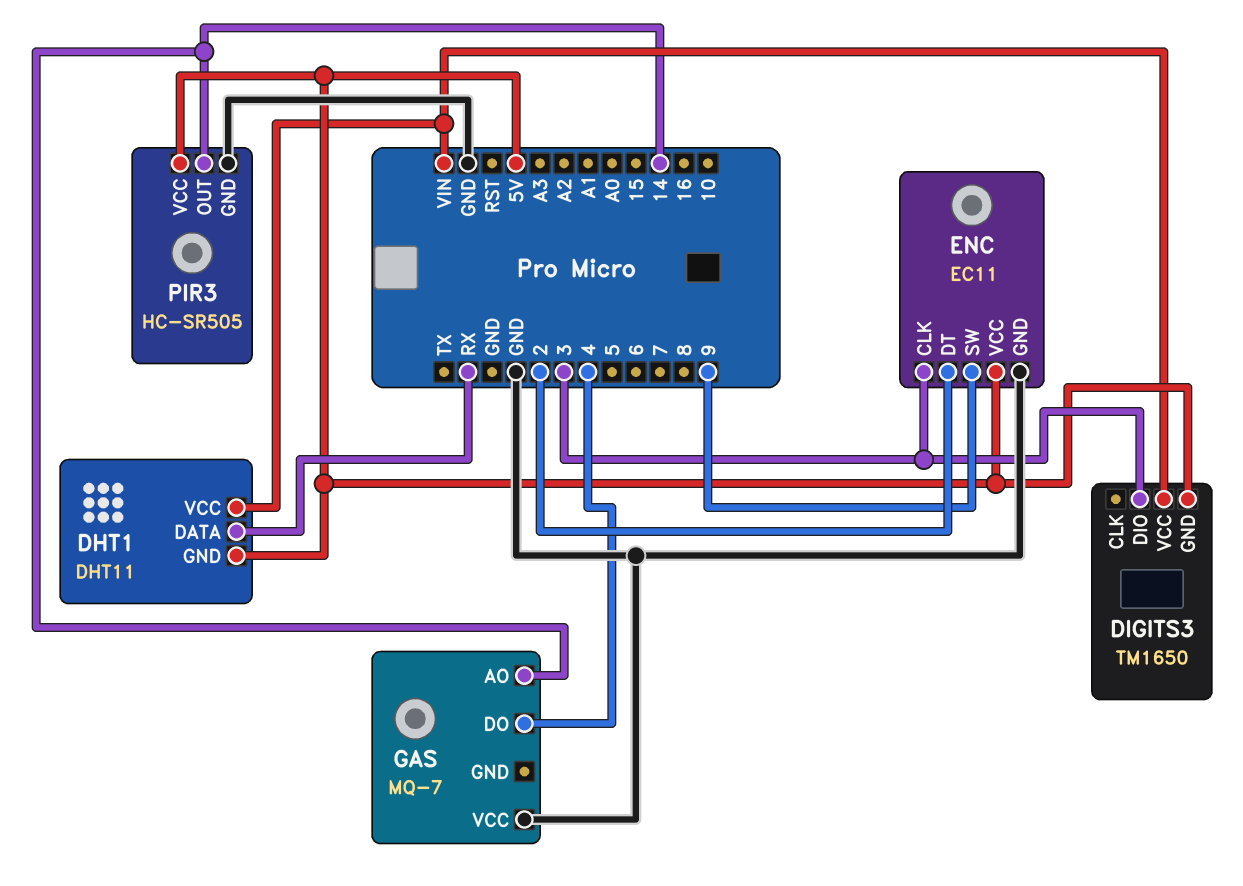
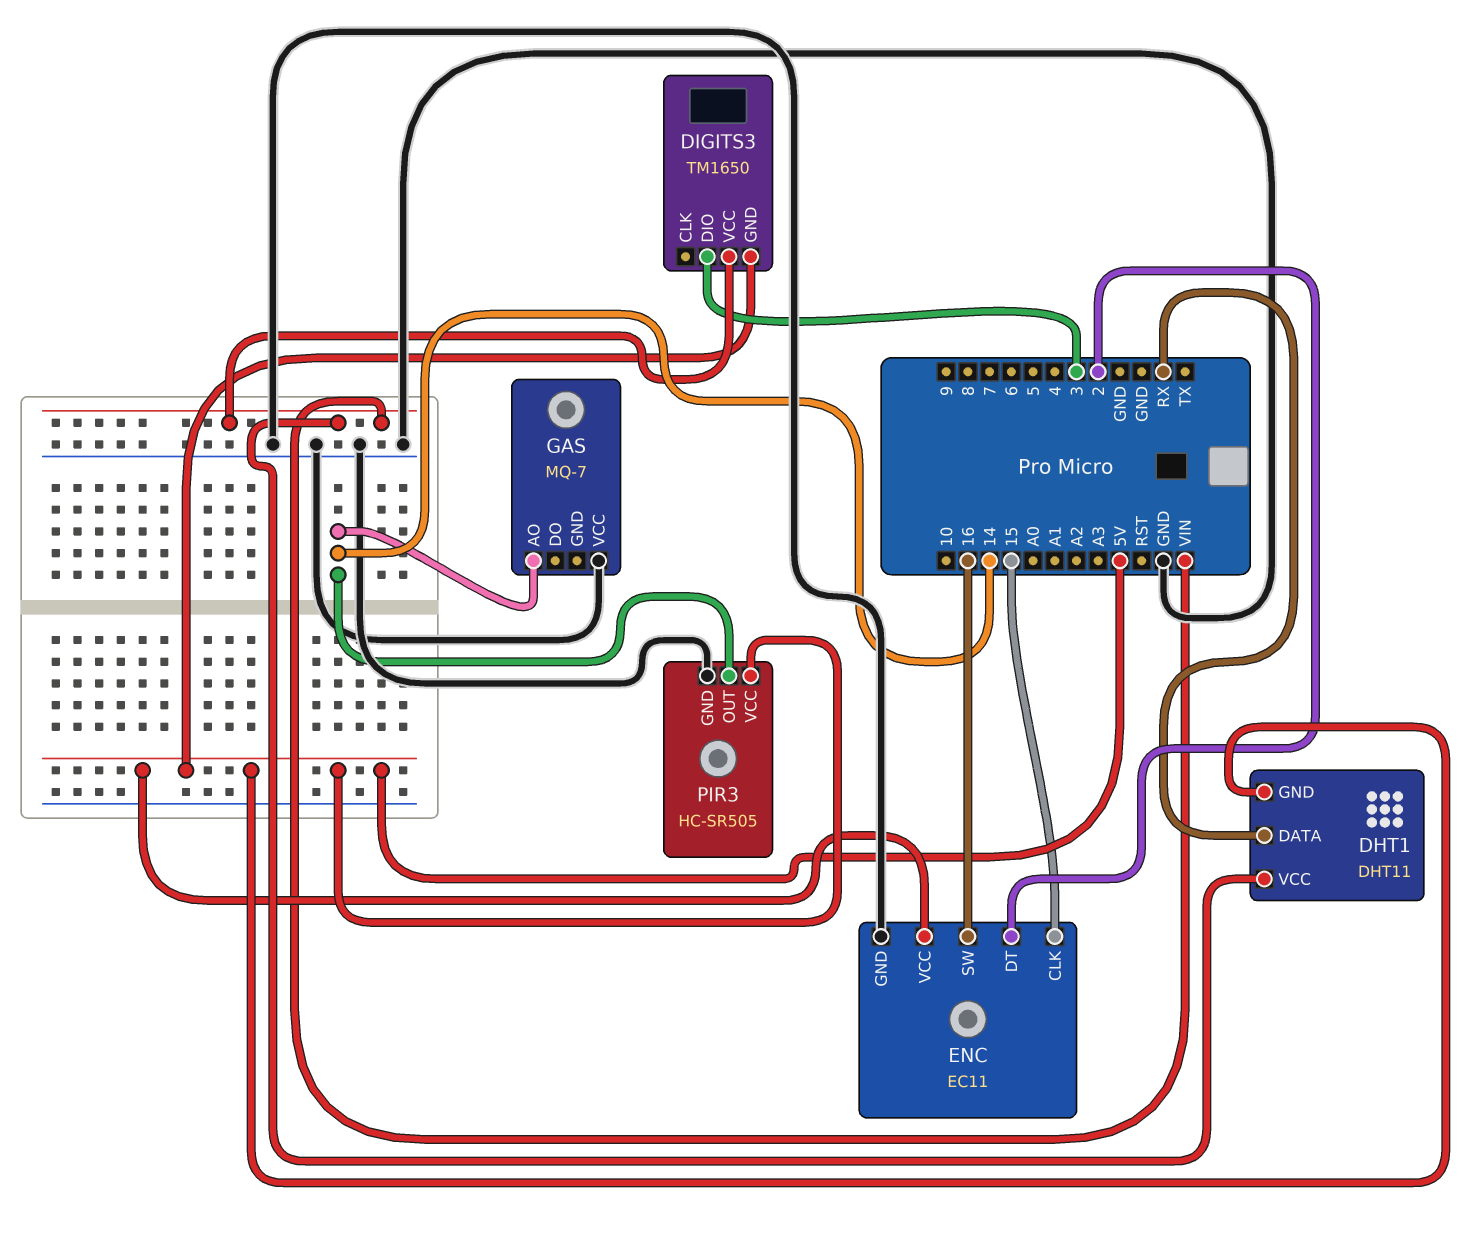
ENC pin CLK: 3 -> 15
ENC pin SW: 9 -> 16
GAS pin DO: 4 -> none

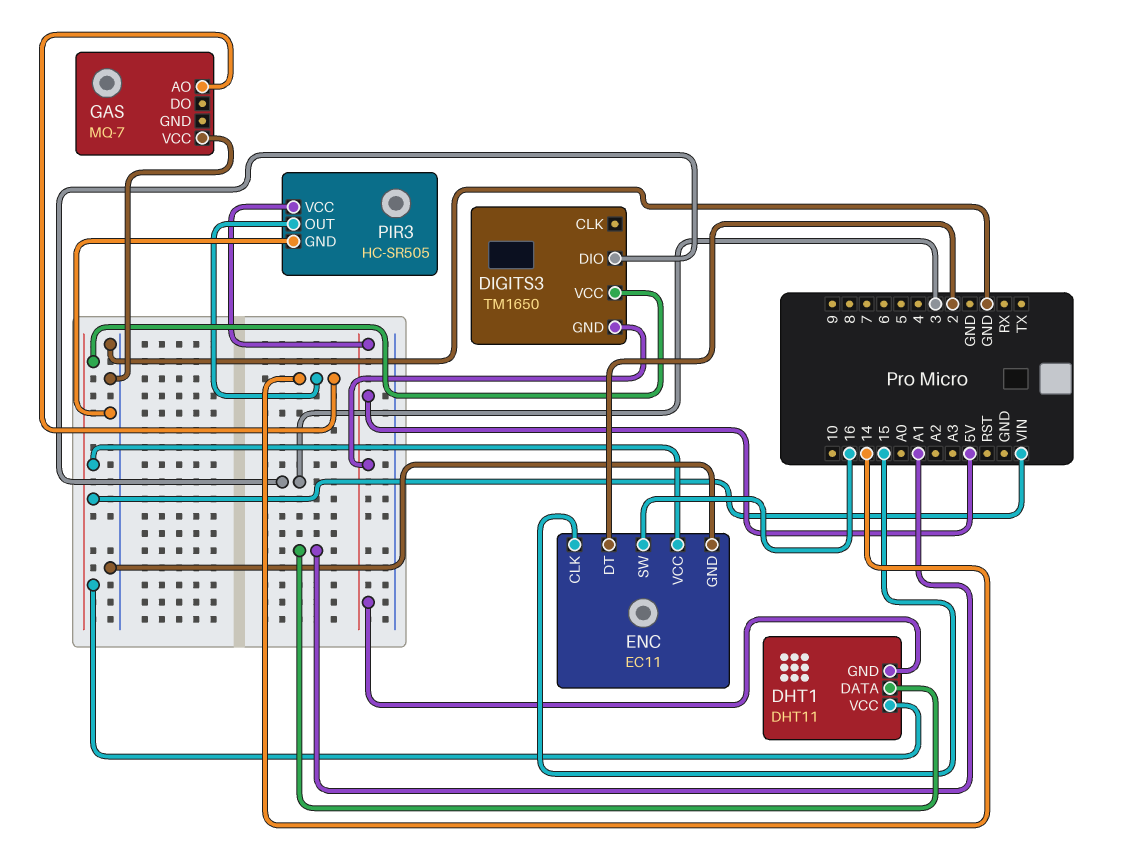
DHT1 pin DATA: RX -> A1
ENC pin VCC: 5V -> VIN

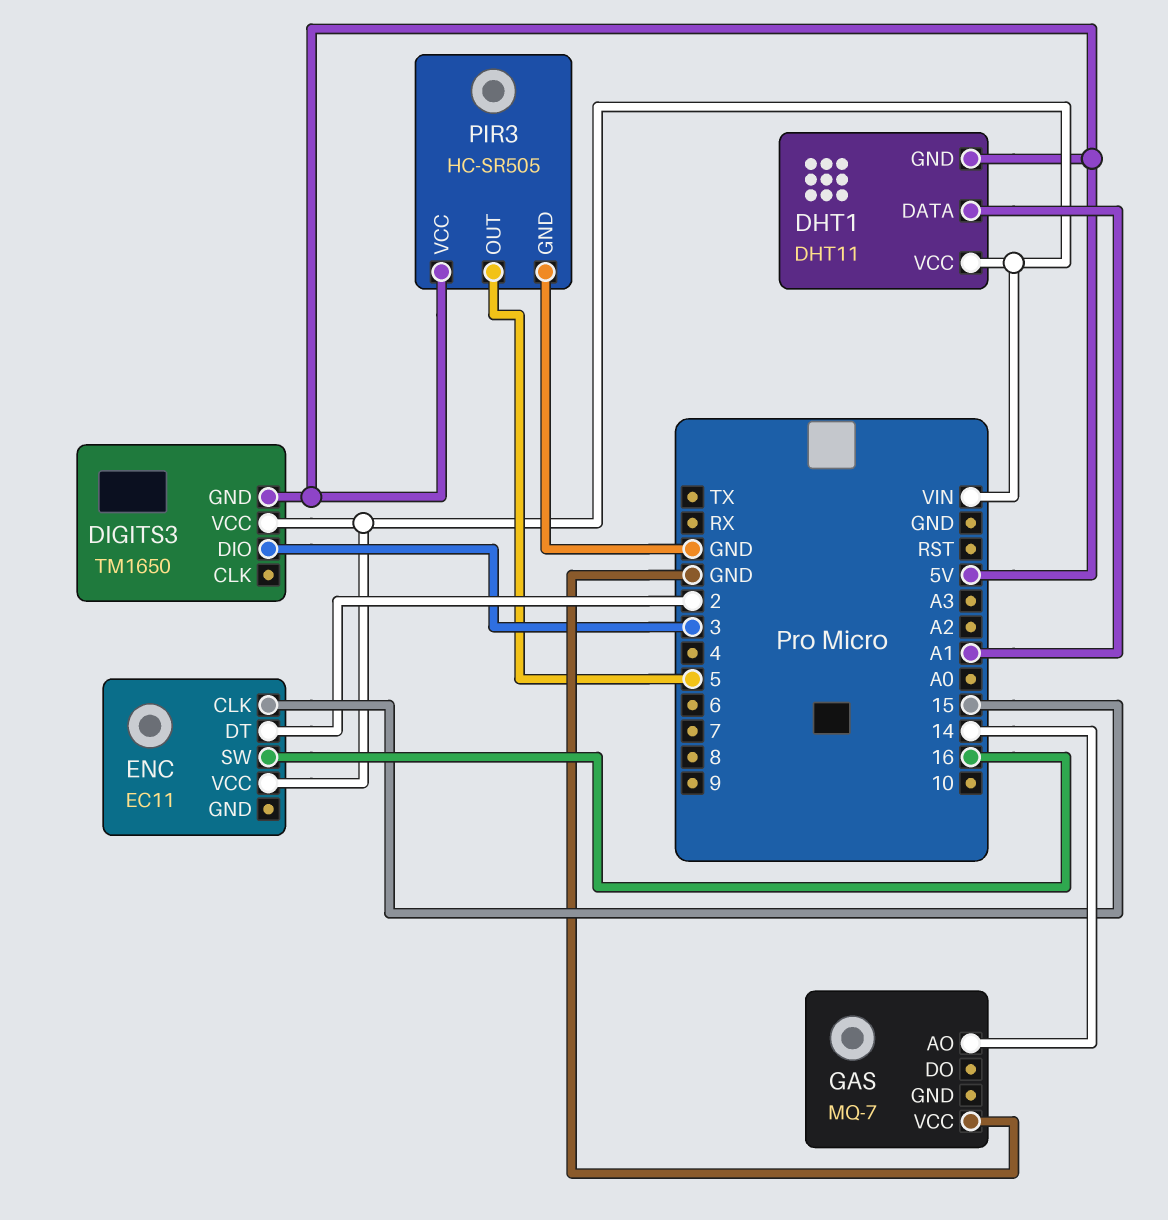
ENC pin GND: GND -> none
PIR3 pin OUT: 14 -> 5

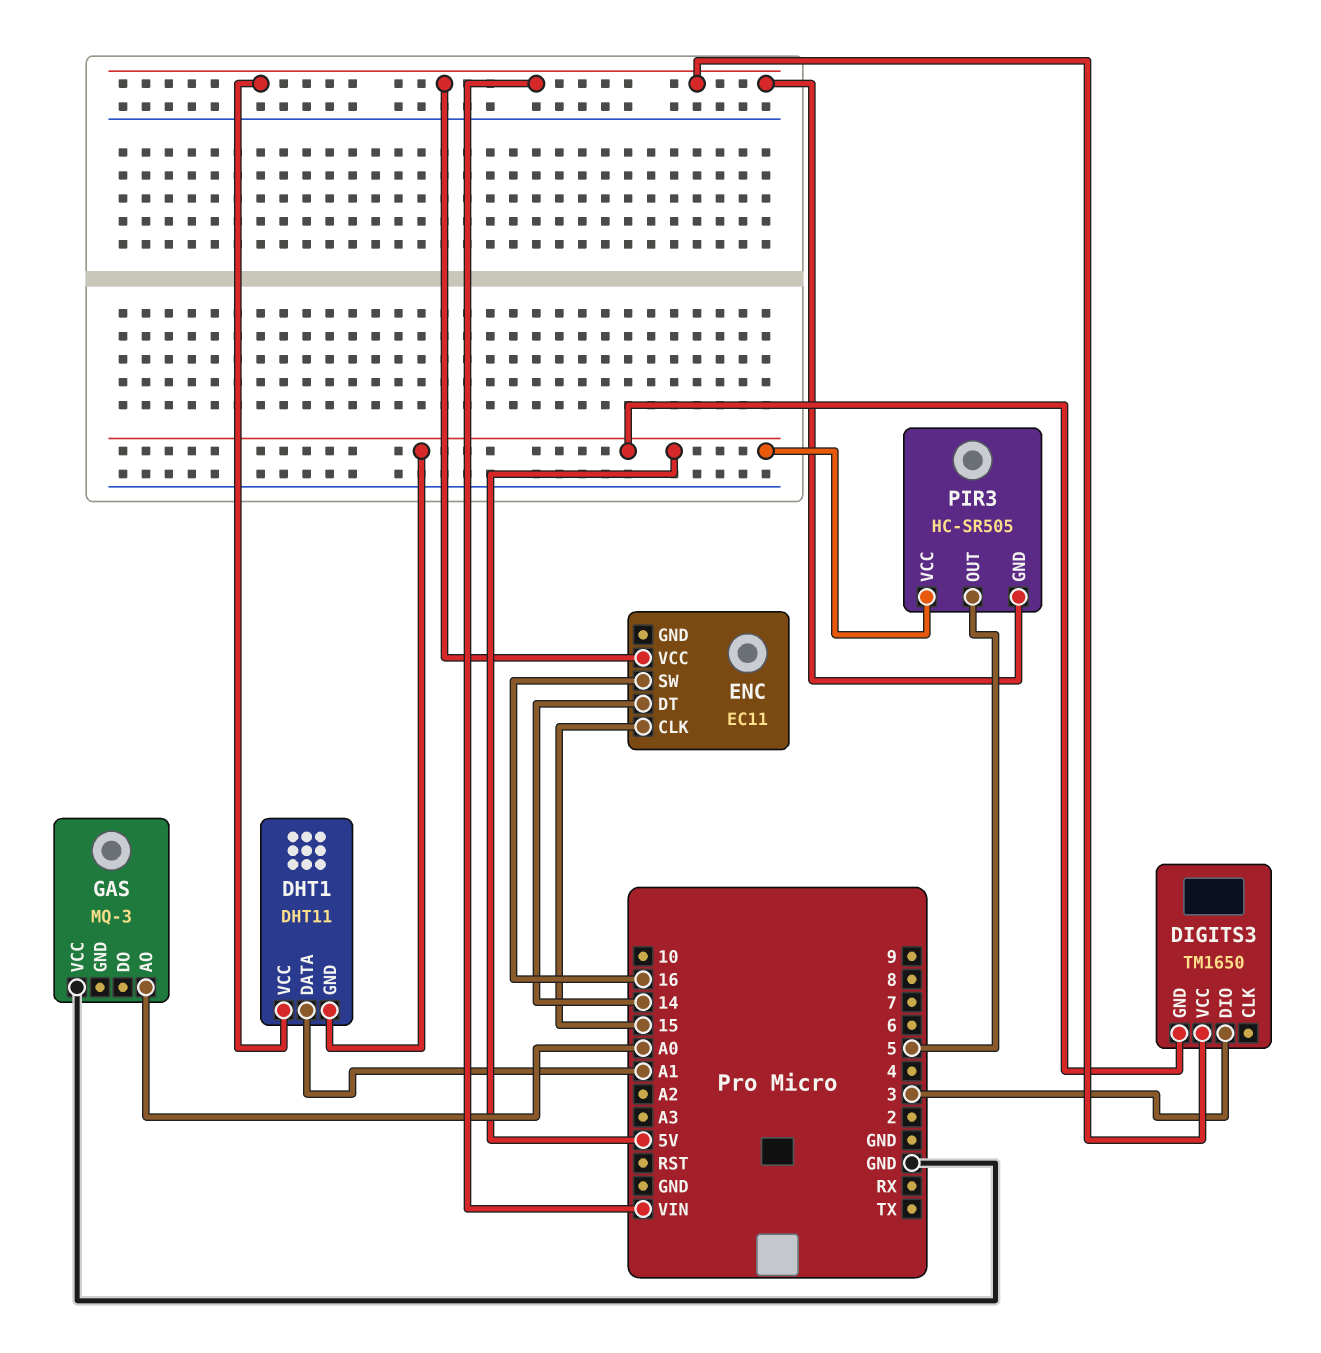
ENC pin DT: 2 -> 14
GAS: MQ-7 -> MQ-3
GAS pin AO: 14 -> A0
PIR3 pin GND: GND -> VIN

